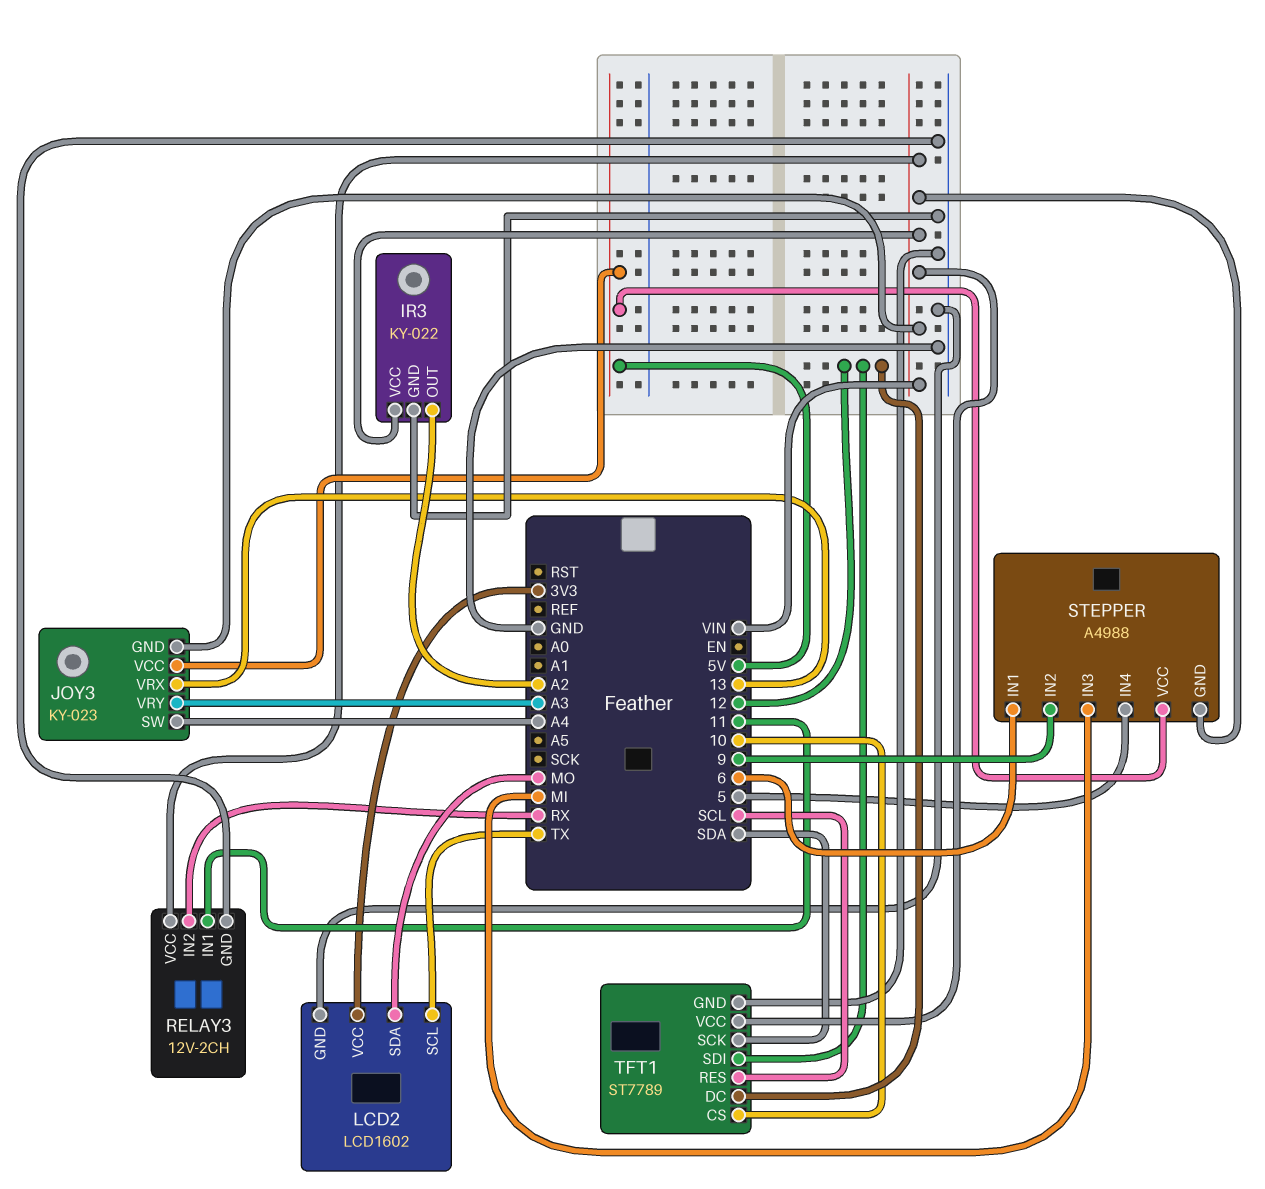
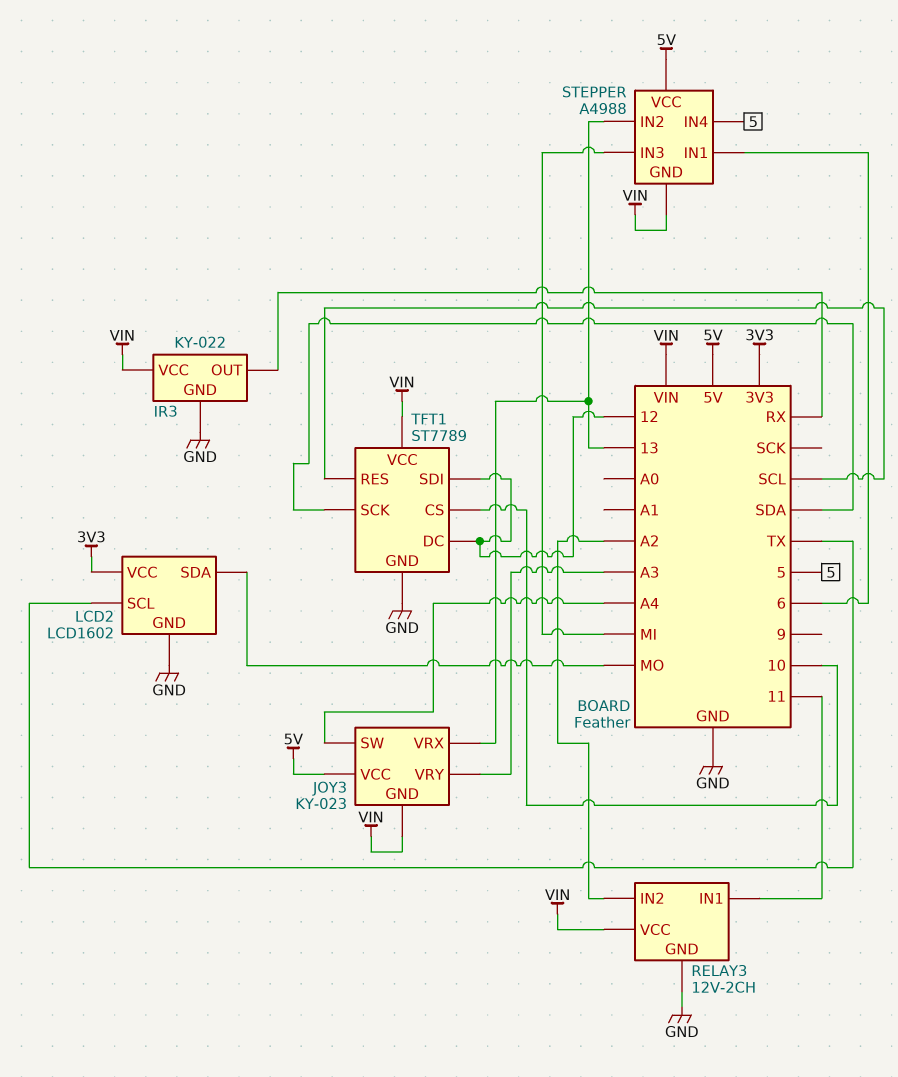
IR3 pin OUT: A2 -> RX
RELAY3 pin IN2: RX -> A2
STEPPER pin IN2: 9 -> 13

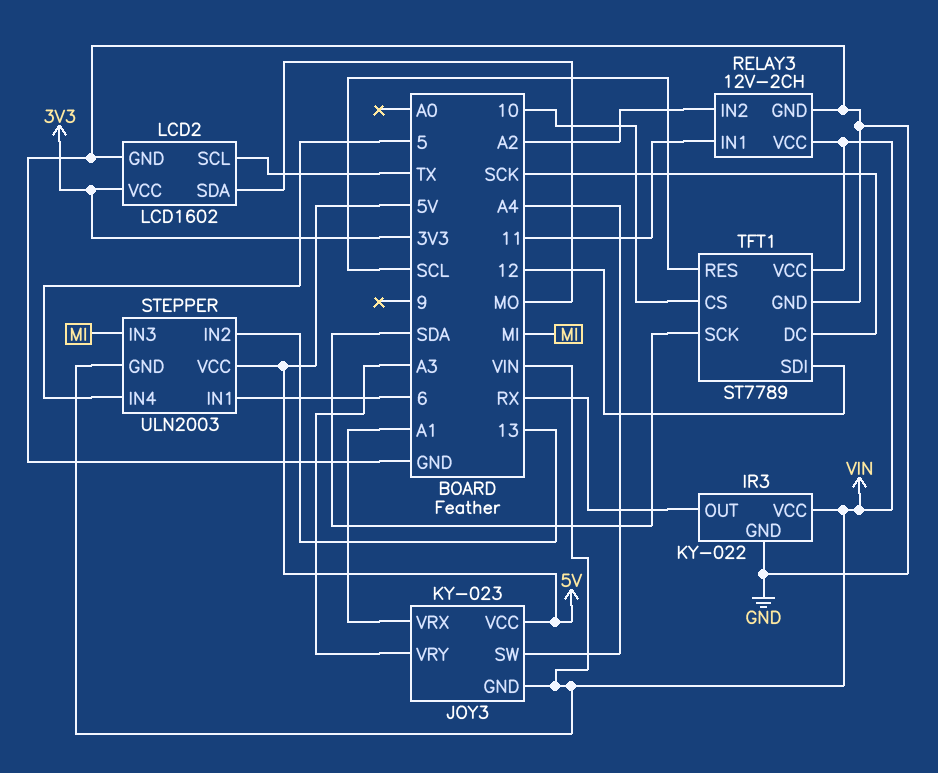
JOY3 pin VRX: 13 -> A1
STEPPER: A4988 -> ULN2003
TFT1 pin DC: 12 -> SCK

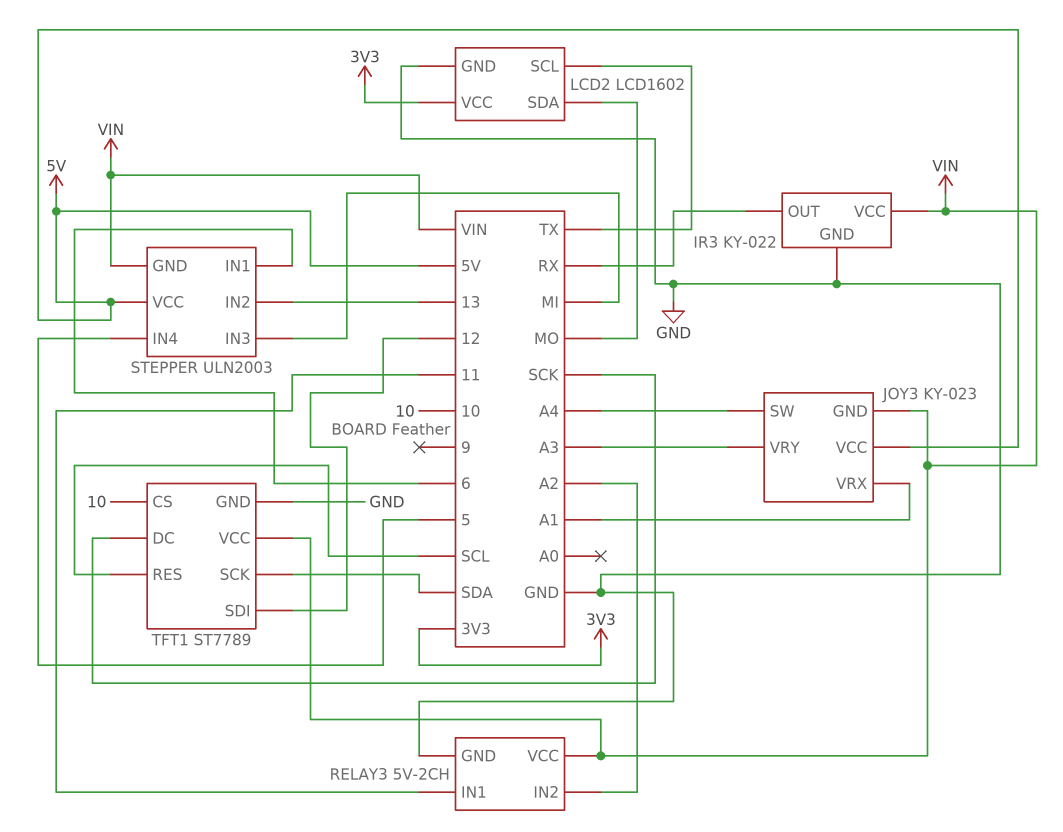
RELAY3: 12V-2CH -> 5V-2CH

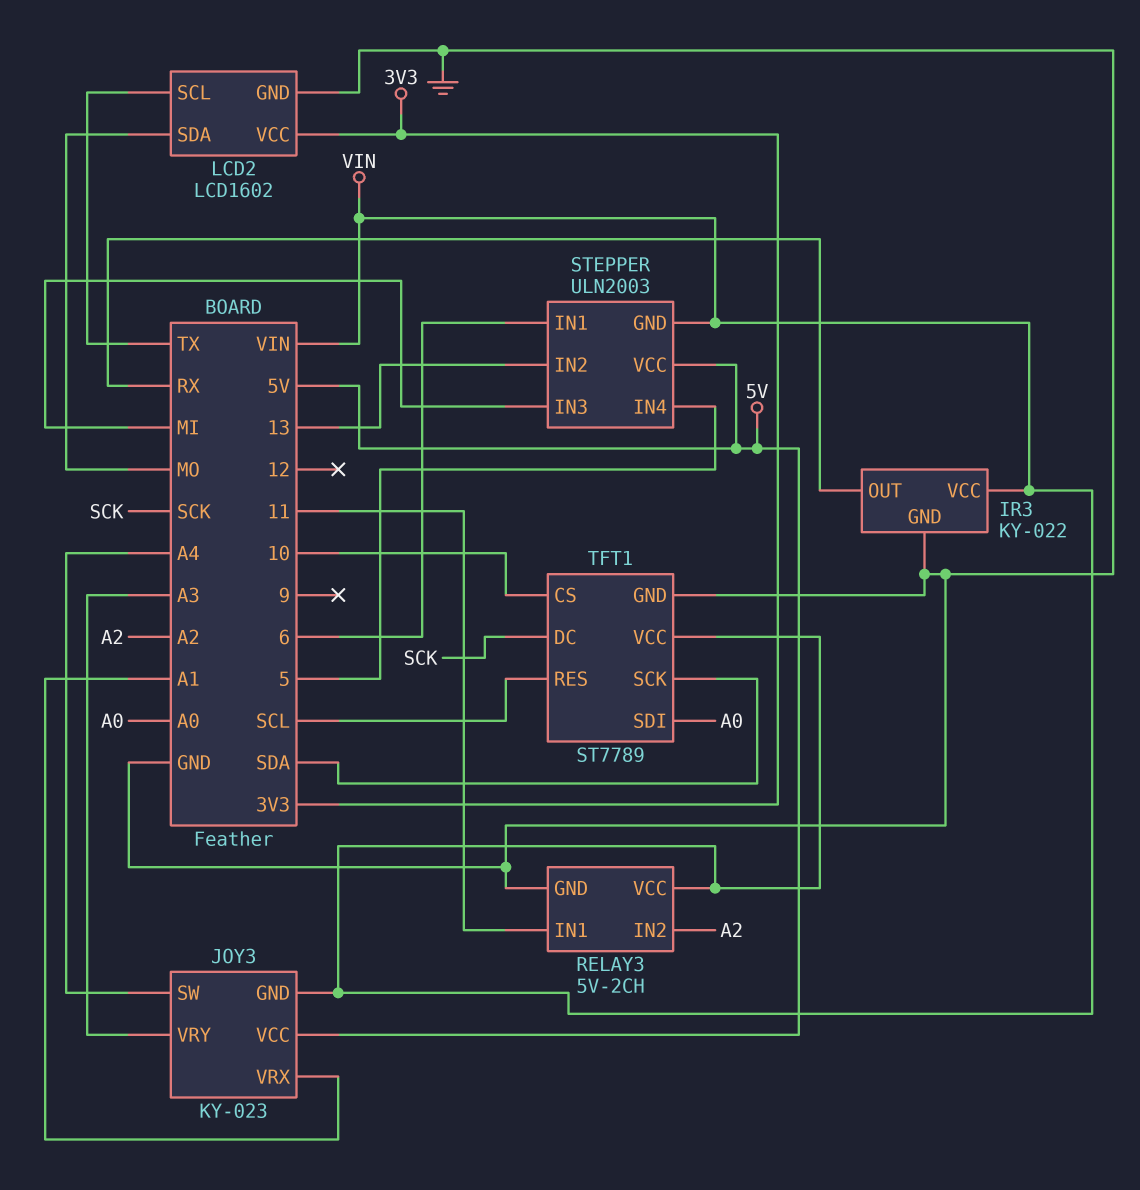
TFT1 pin SDI: 12 -> A0

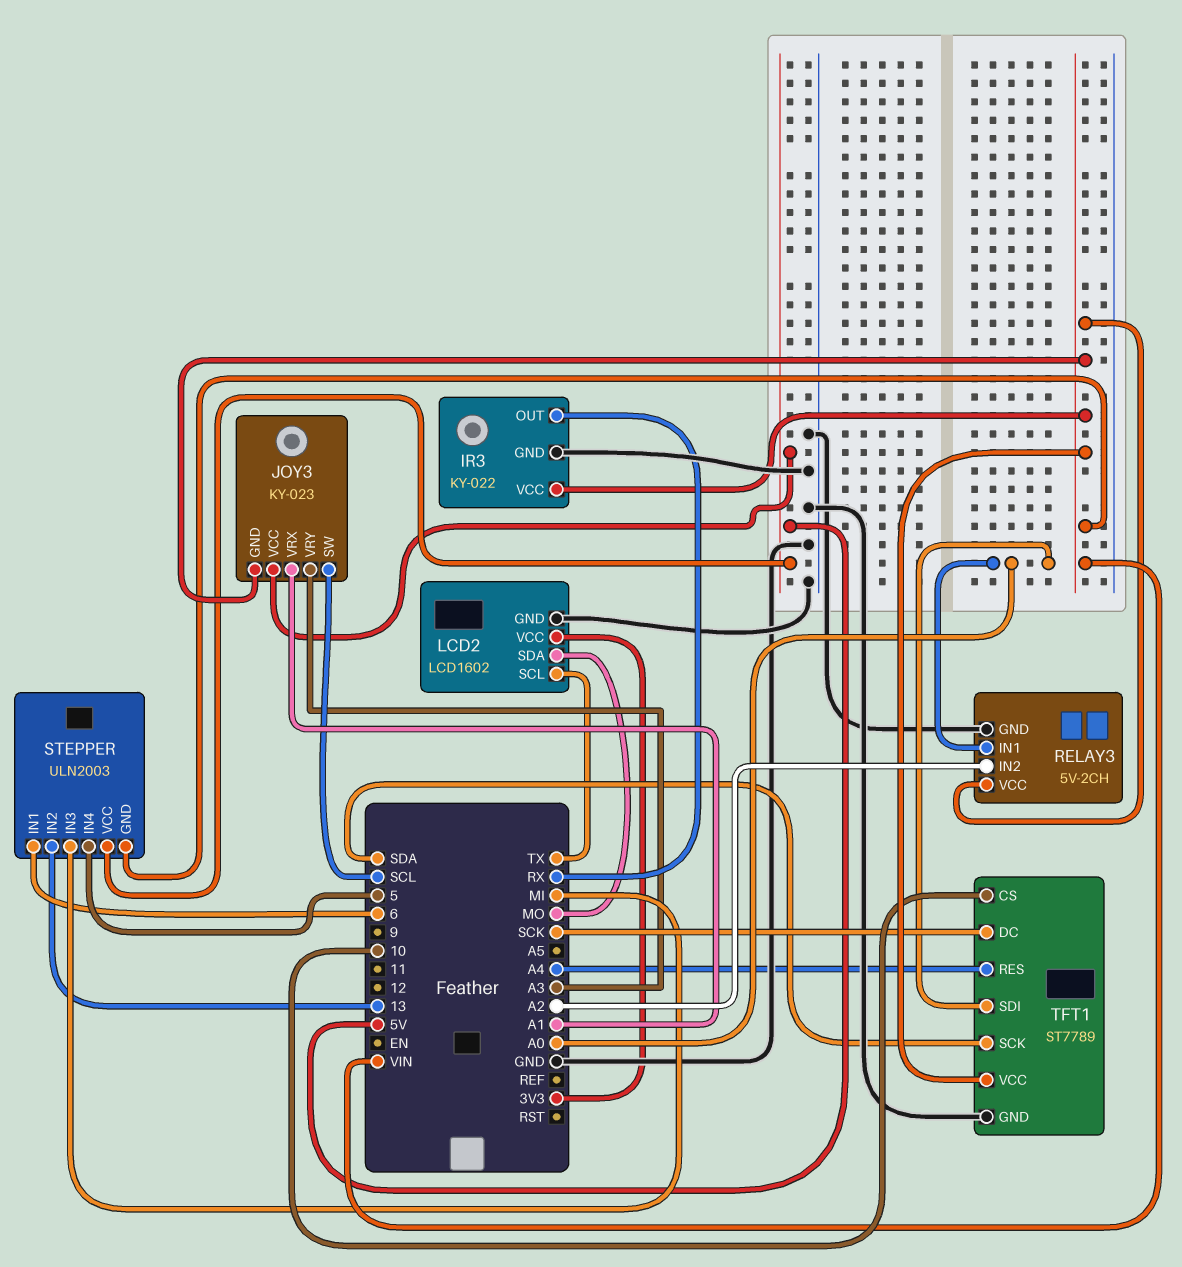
JOY3 pin SW: A4 -> SCL
RELAY3 pin IN1: 11 -> A0
TFT1 pin RES: SCL -> A4

